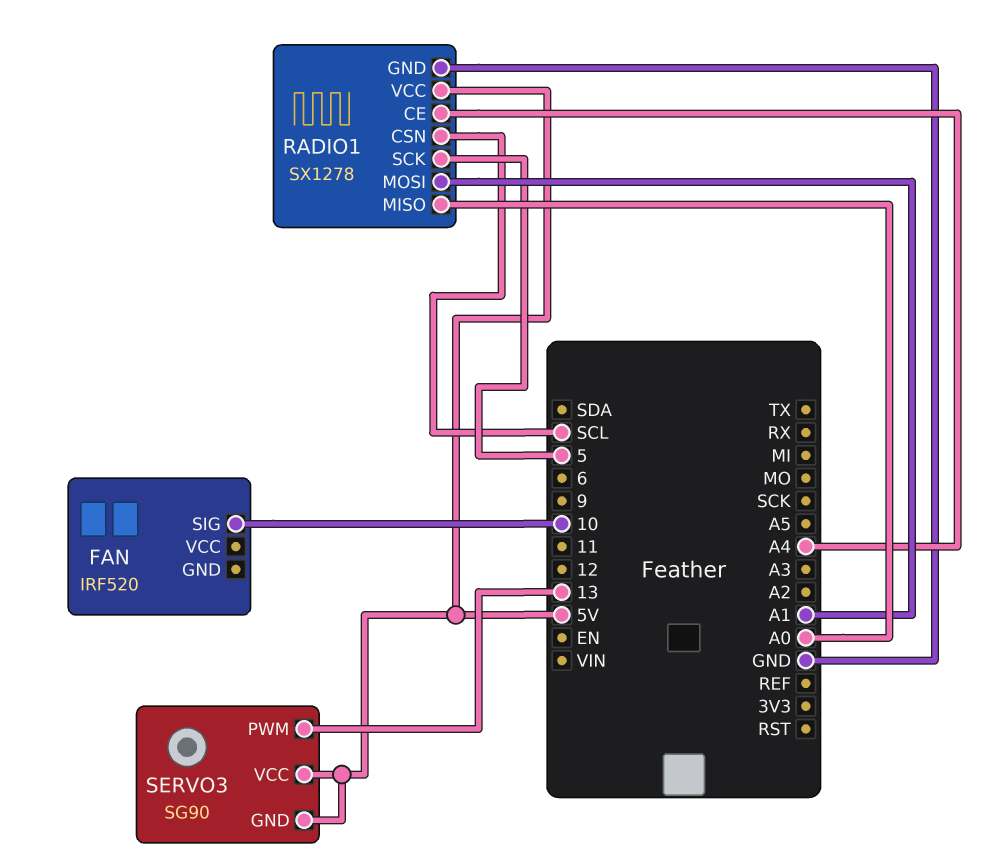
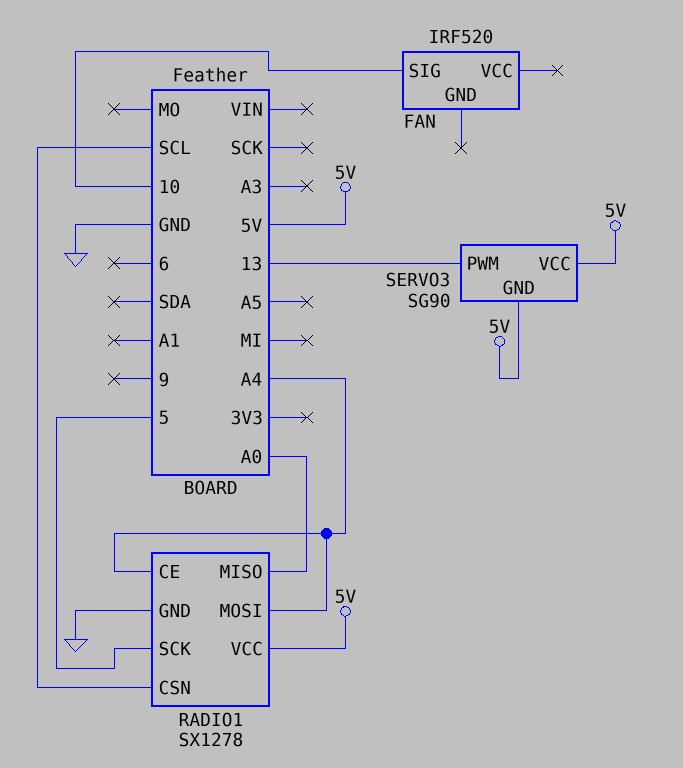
RADIO1 pin MOSI: A1 -> A4

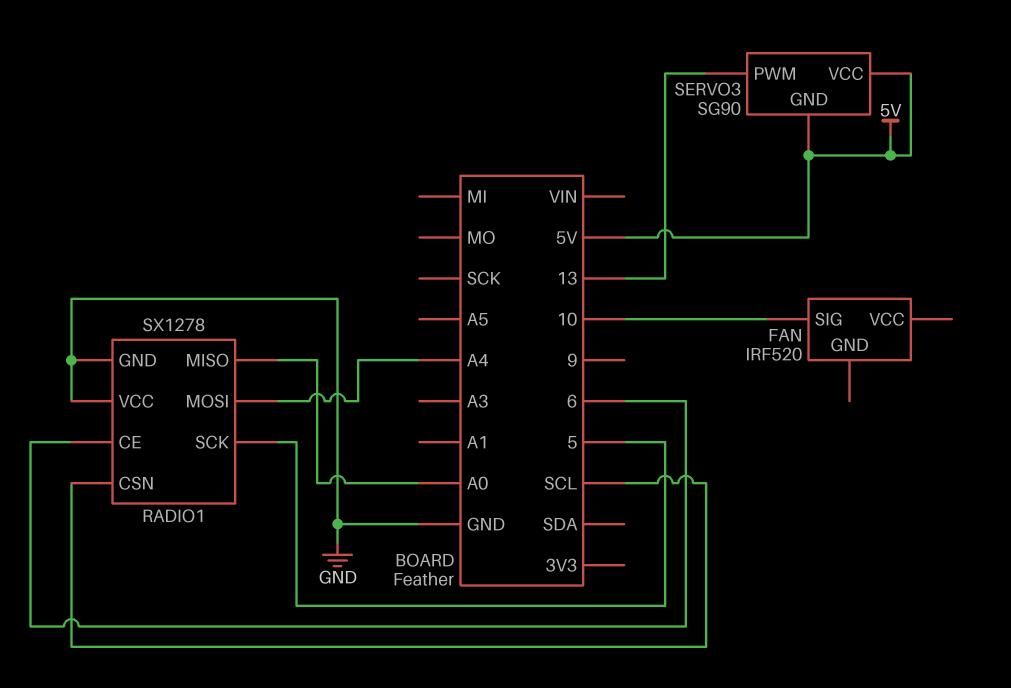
RADIO1 pin CE: A4 -> 6
RADIO1 pin VCC: 5V -> GND

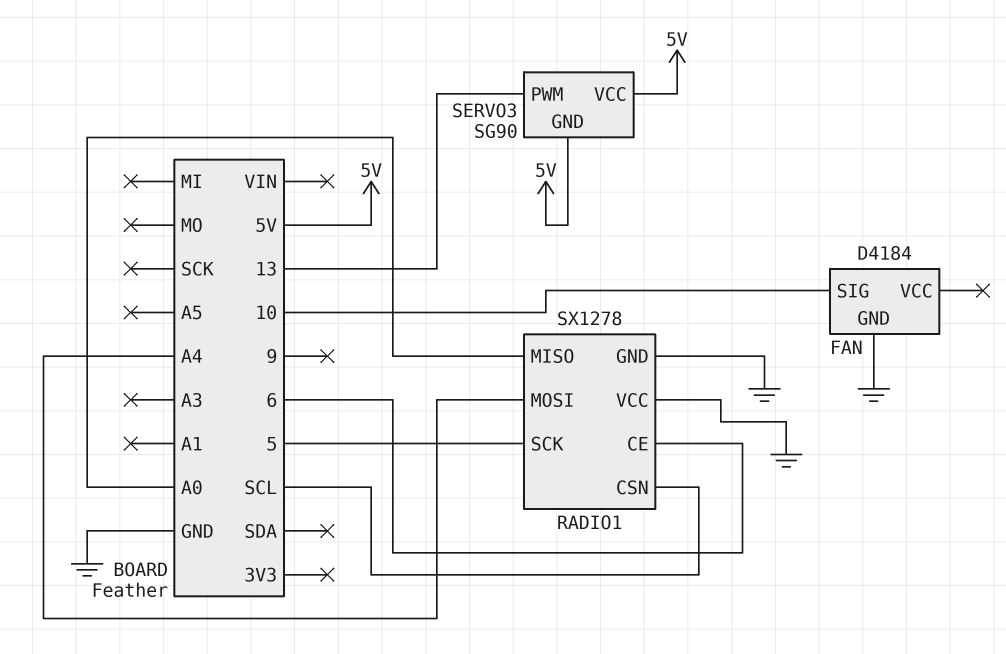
FAN: IRF520 -> D4184
FAN pin GND: none -> GND

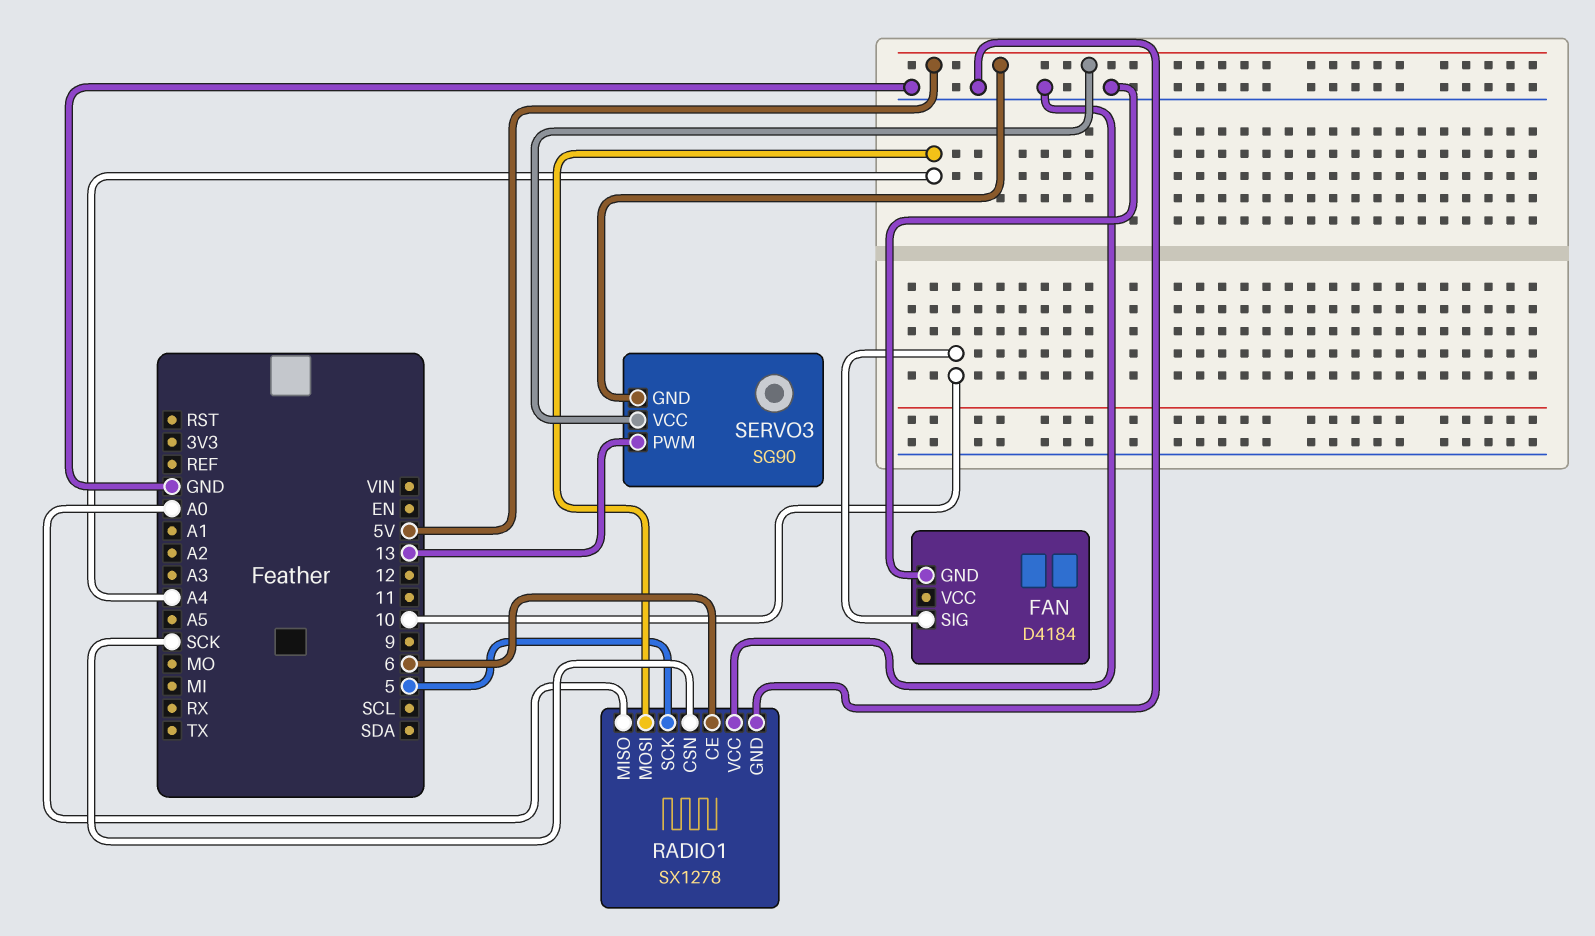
RADIO1 pin CSN: SCL -> SCK

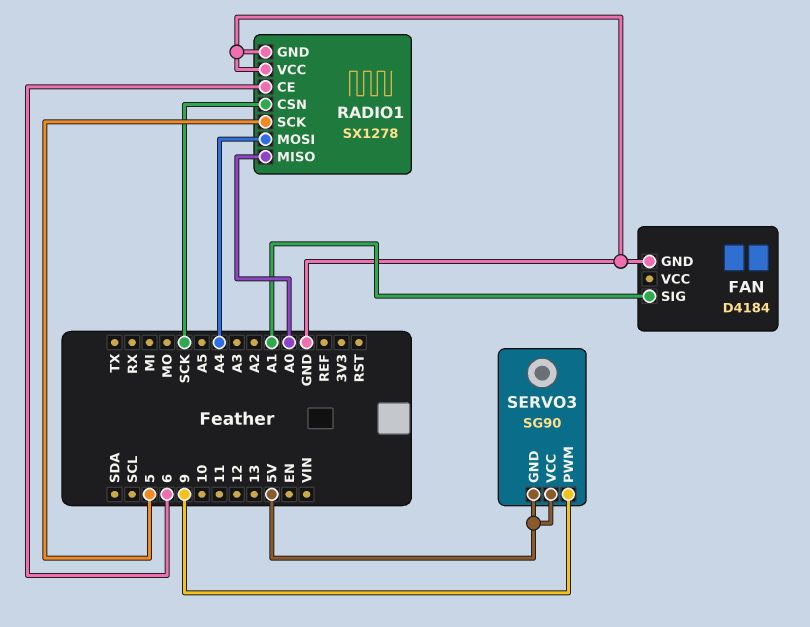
FAN pin SIG: 10 -> A1
SERVO3 pin PWM: 13 -> 9

